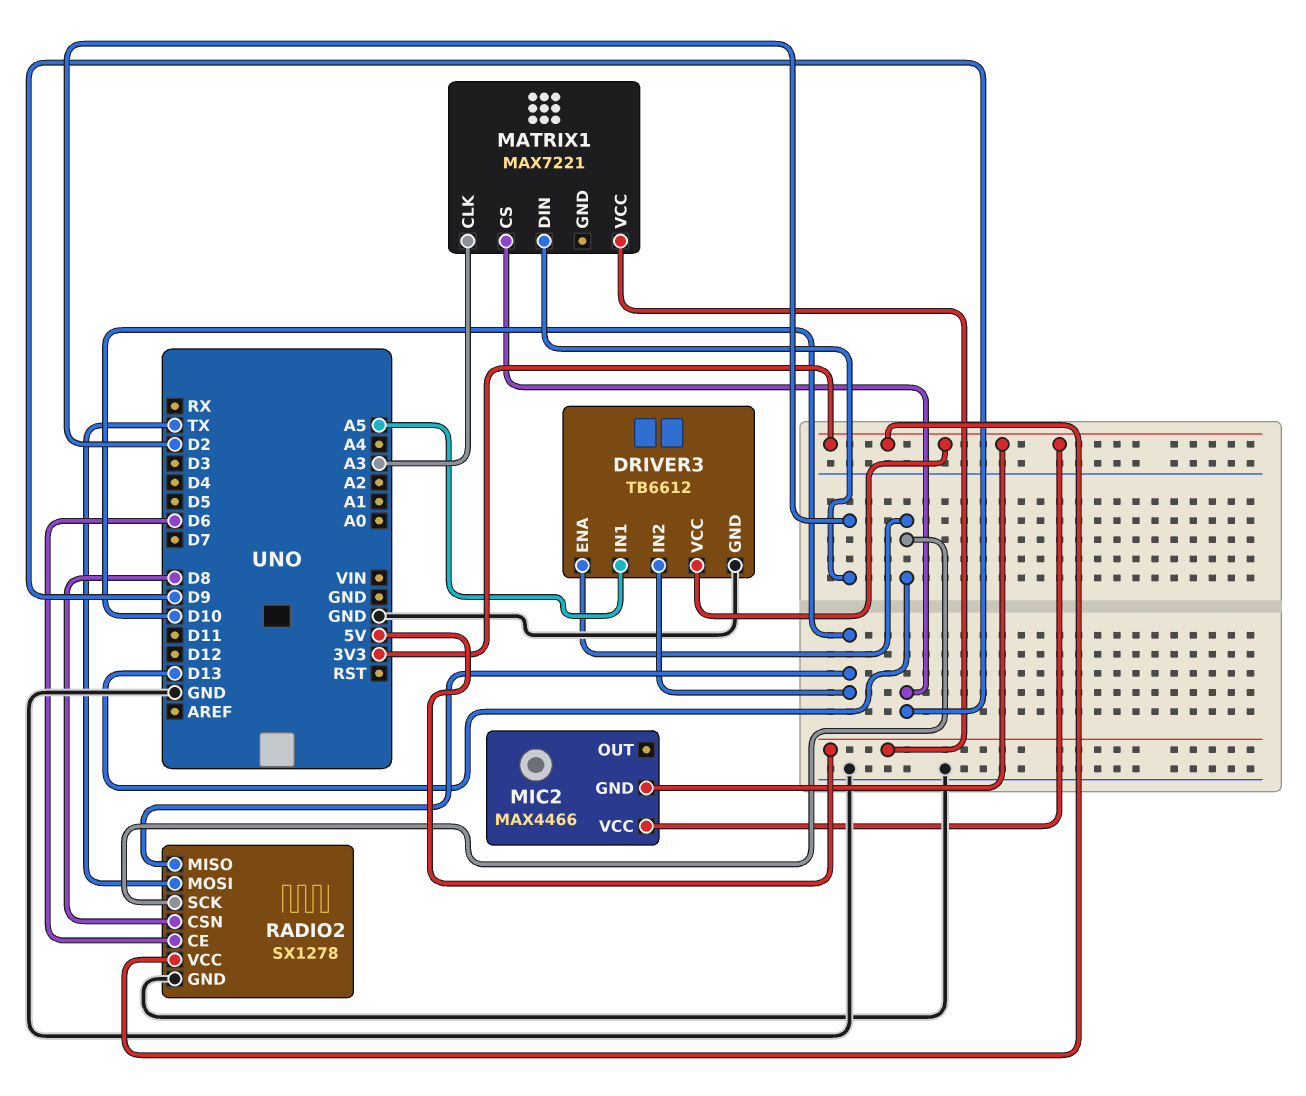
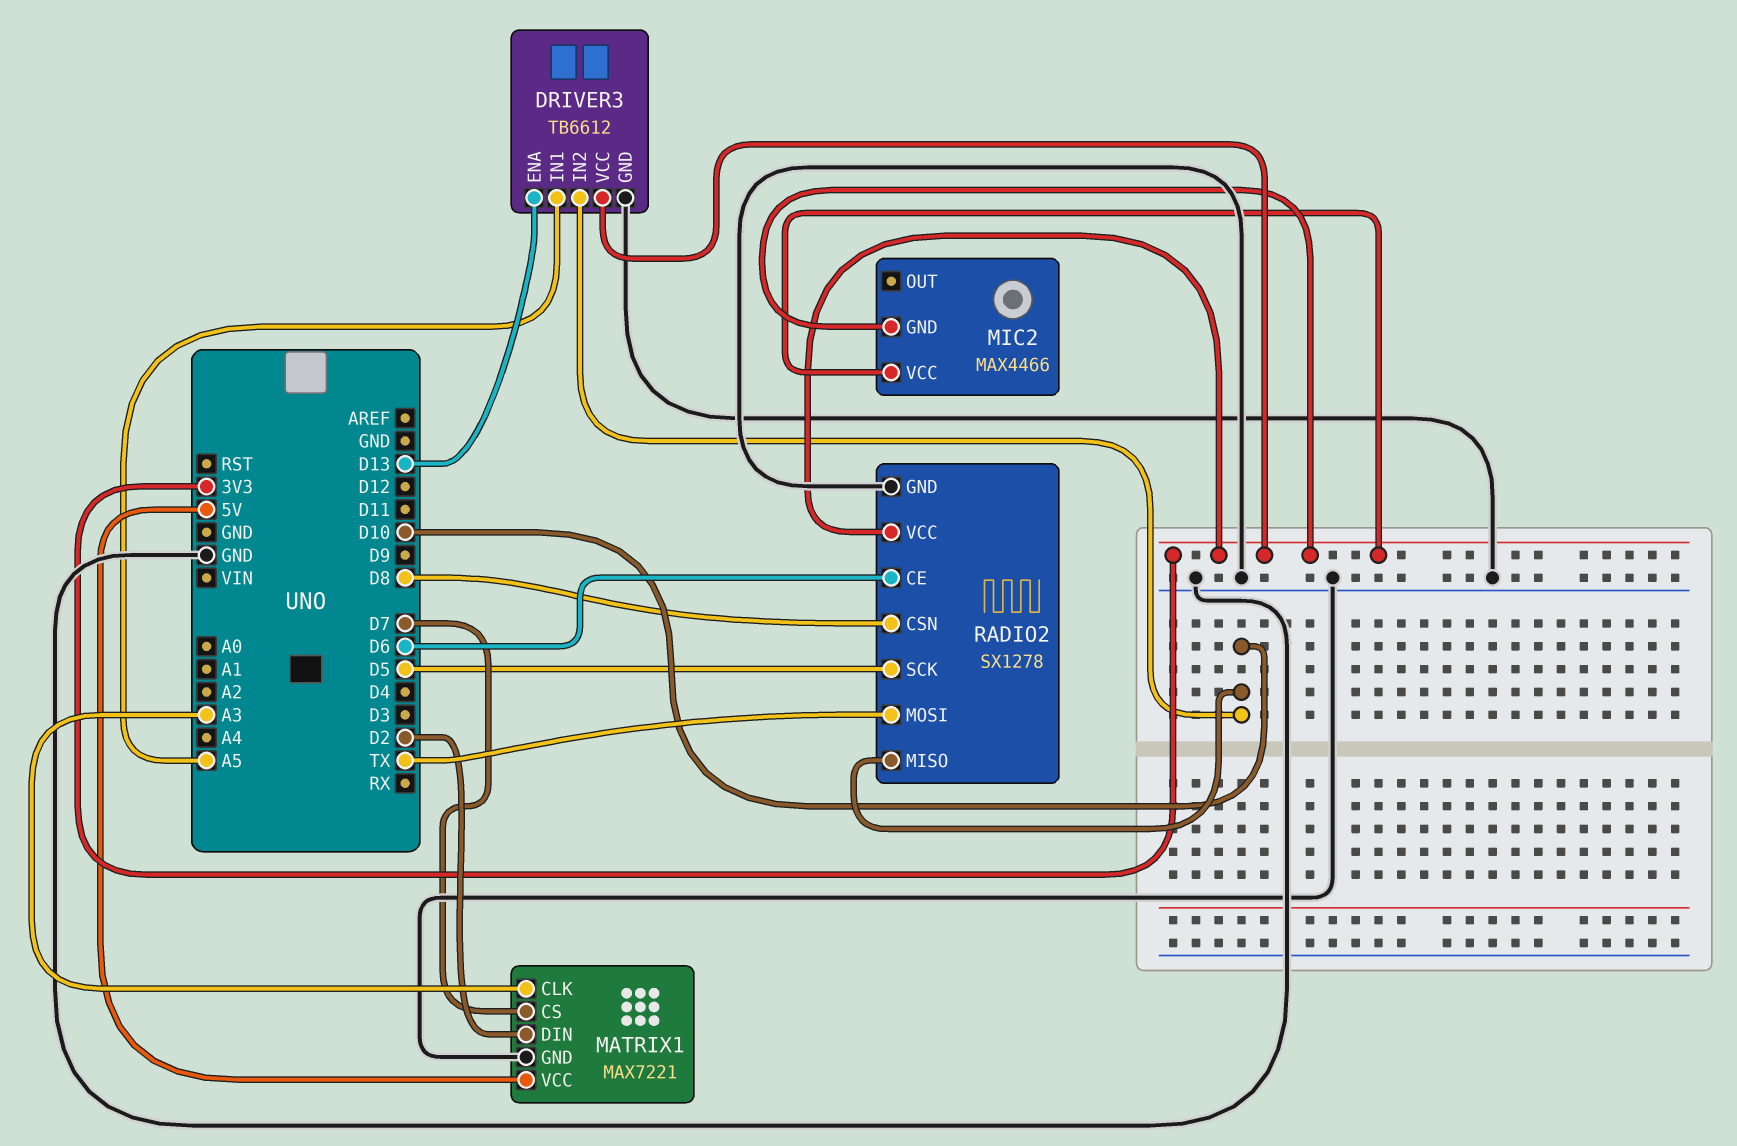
MATRIX1 pin CS: D9 -> D7
MATRIX1 pin GND: none -> GND
RADIO2 pin SCK: D13 -> D5

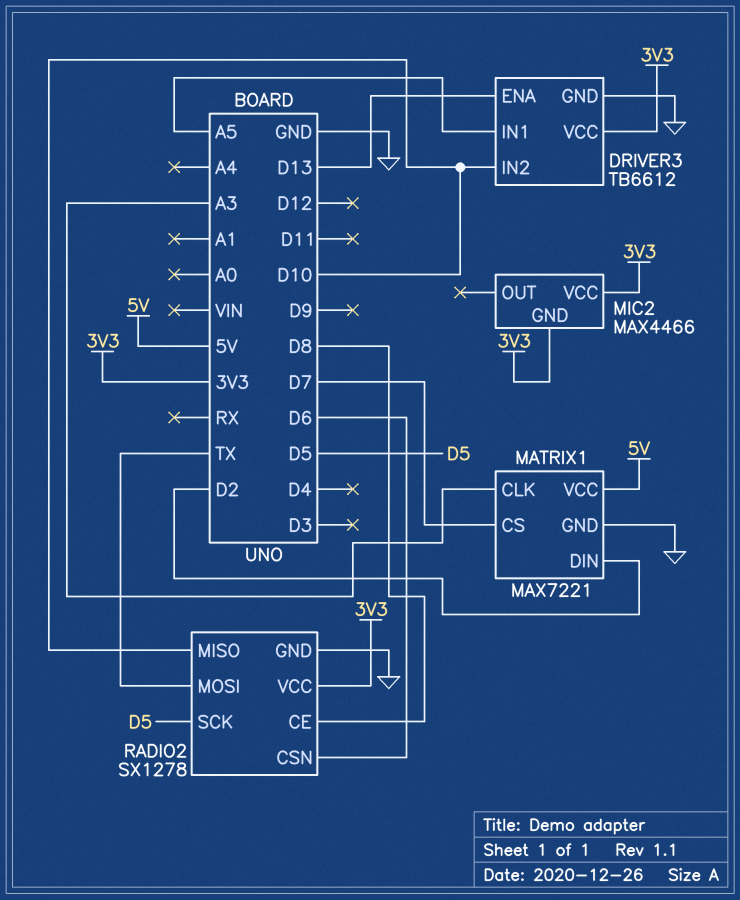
RADIO2 pin CE: D6 -> D8
RADIO2 pin CSN: D8 -> D6

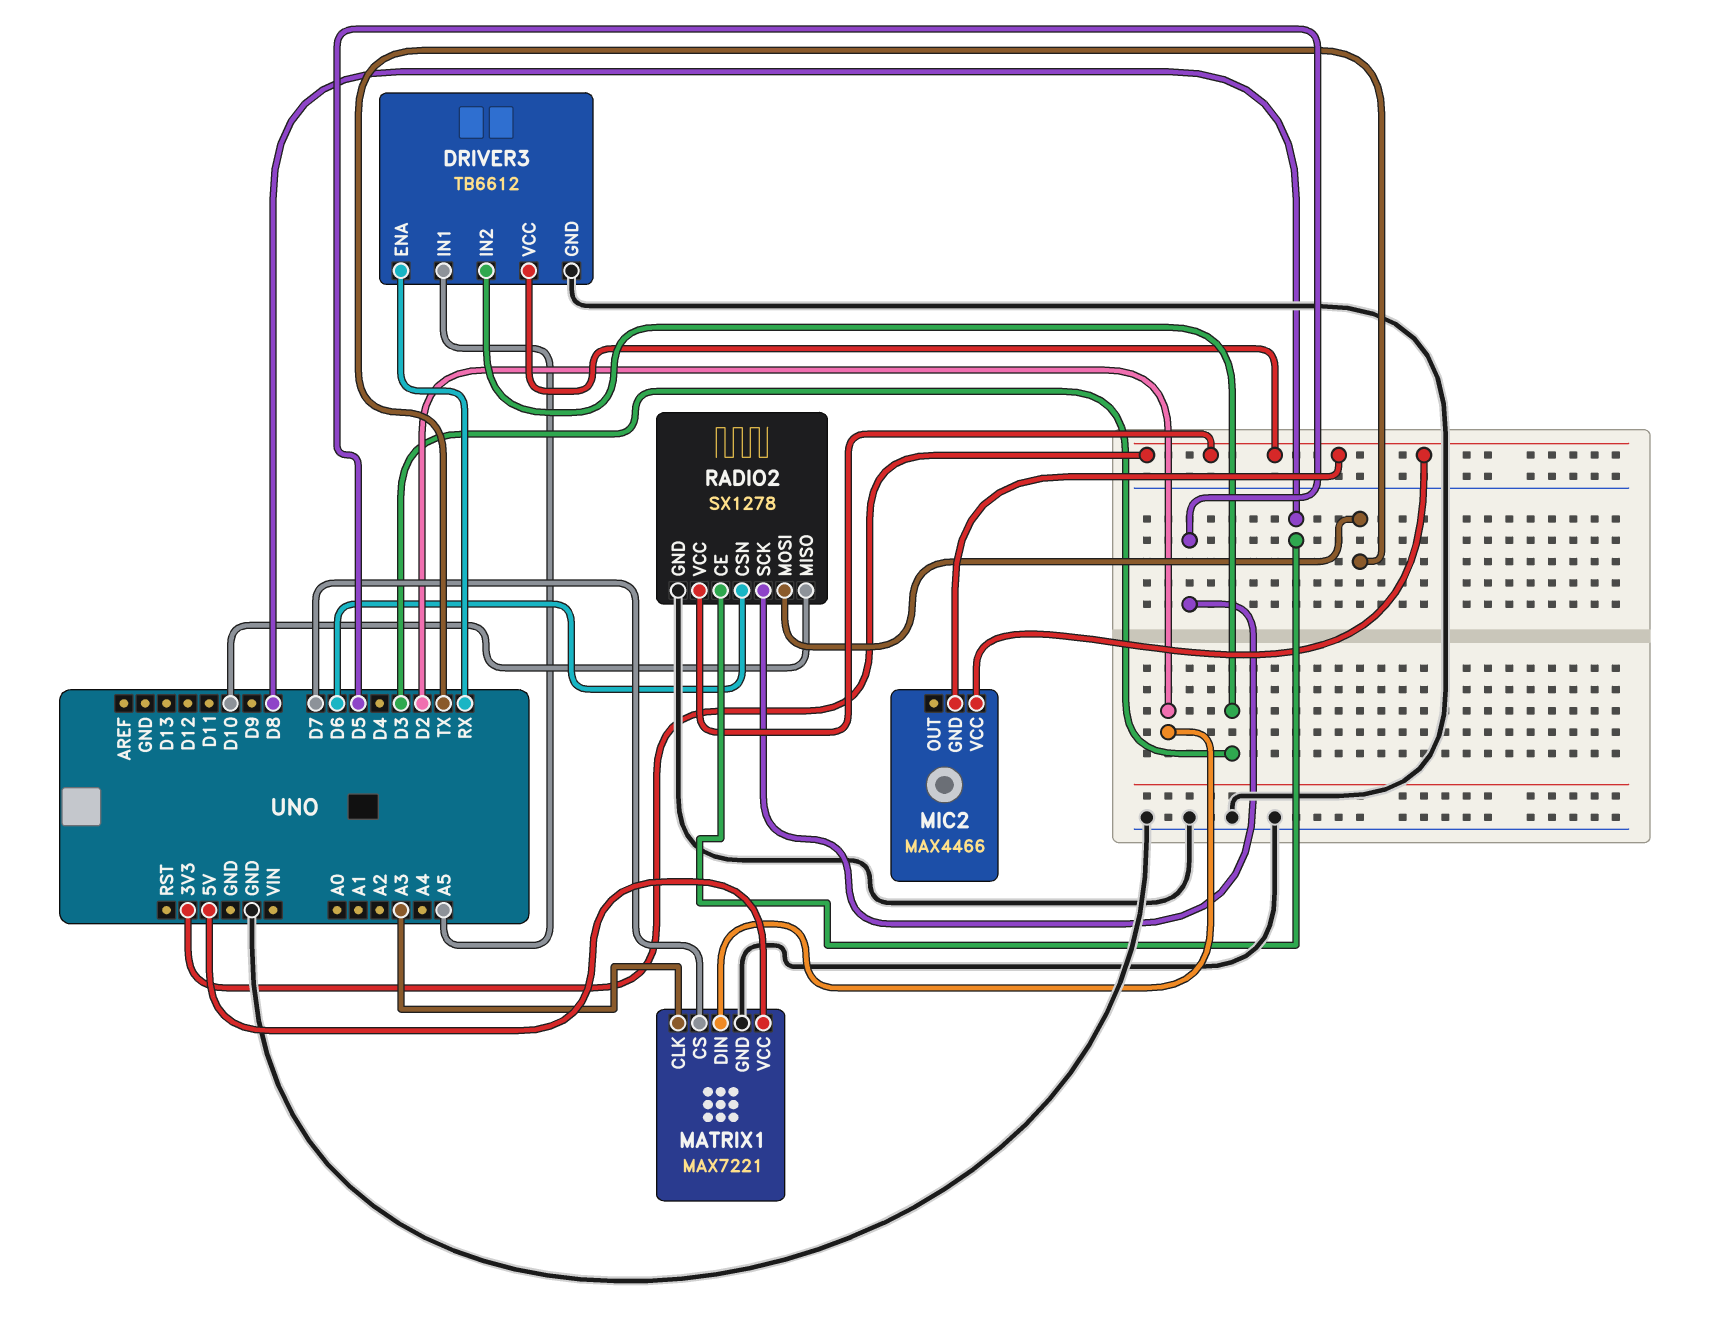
DRIVER3 pin ENA: D13 -> RX
DRIVER3 pin IN2: D10 -> D3

